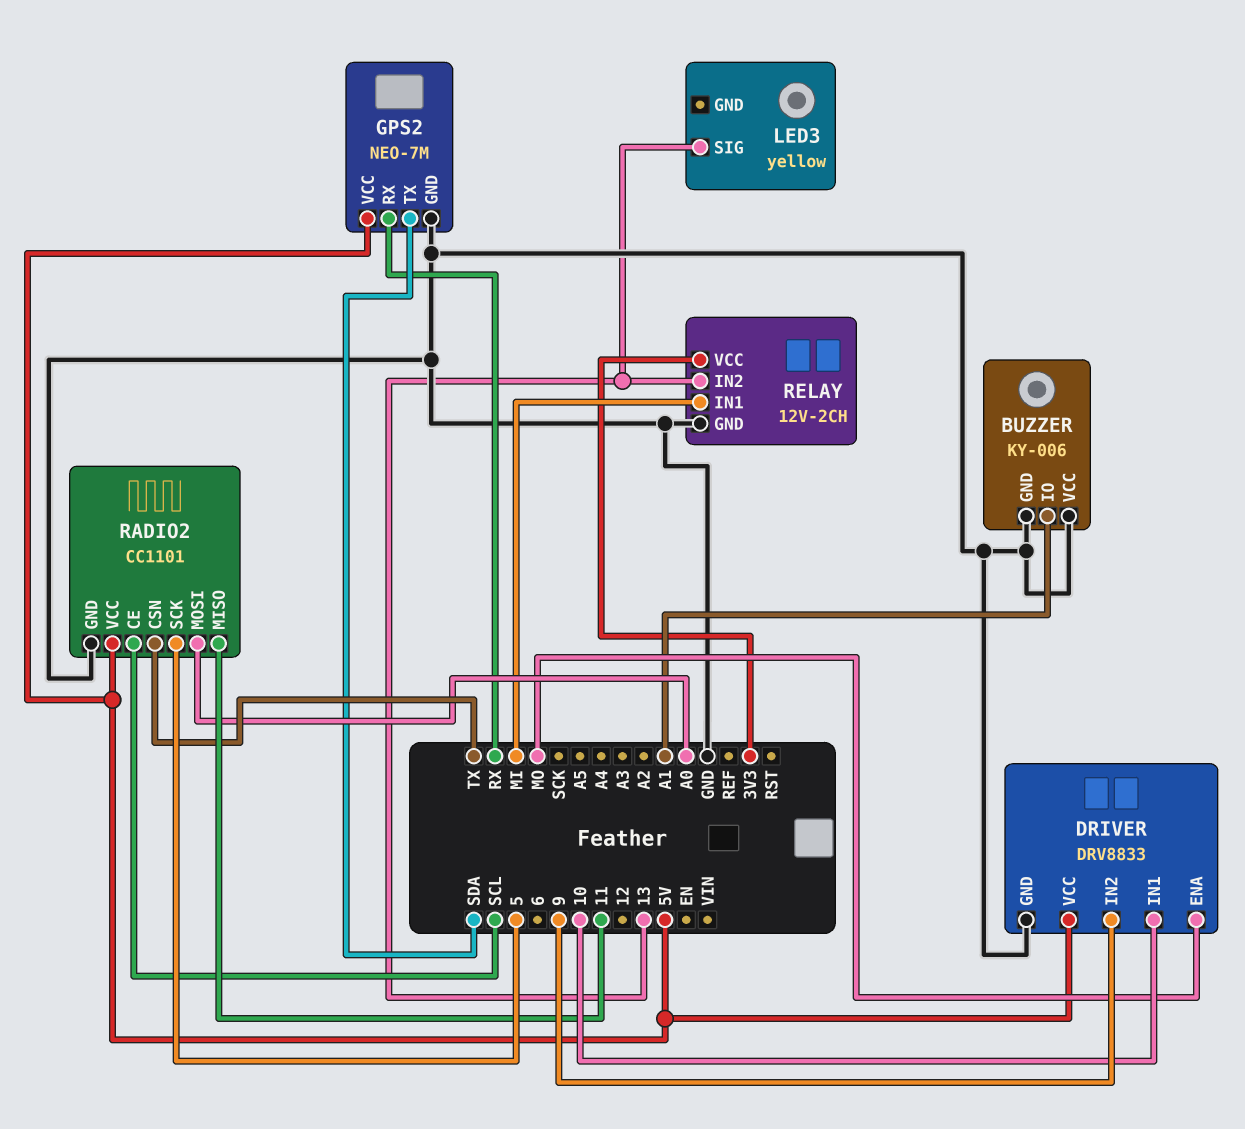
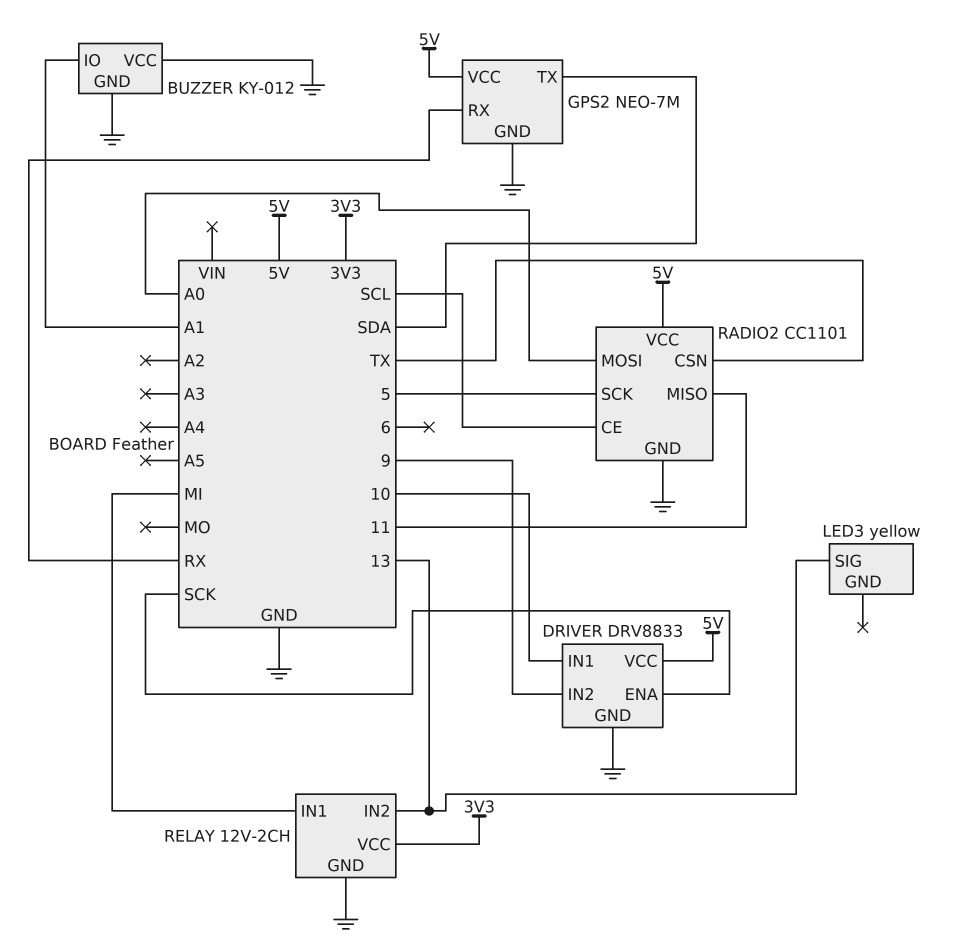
BUZZER: KY-006 -> KY-012
DRIVER pin ENA: MO -> SCK

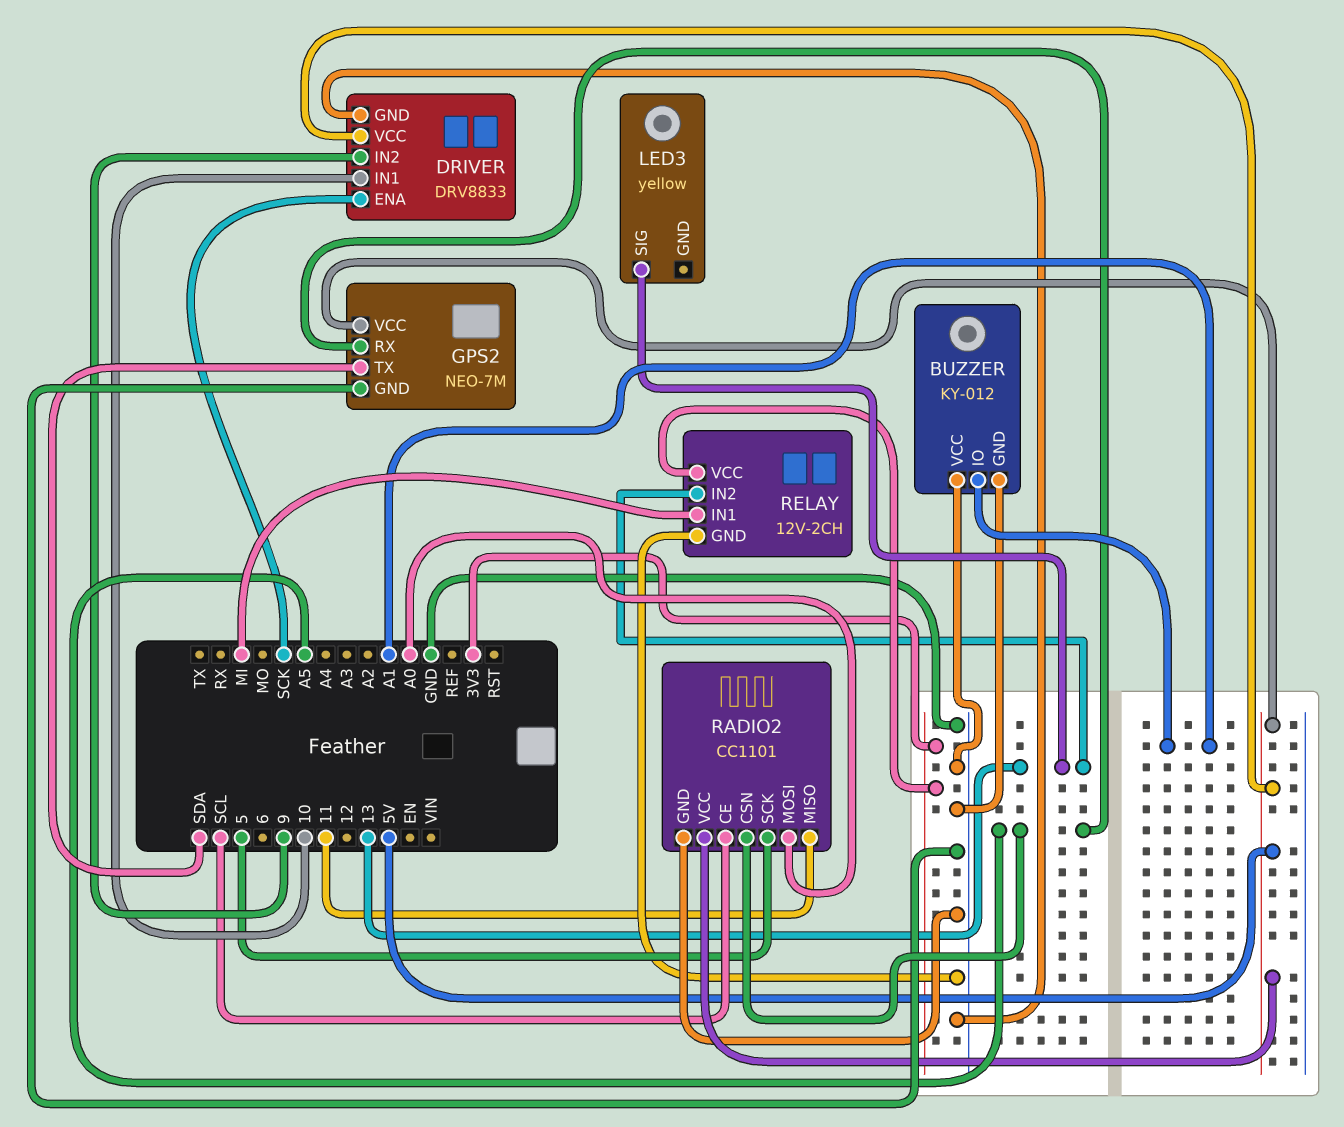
GPS2 pin RX: RX -> A5
RADIO2 pin CSN: TX -> A5

